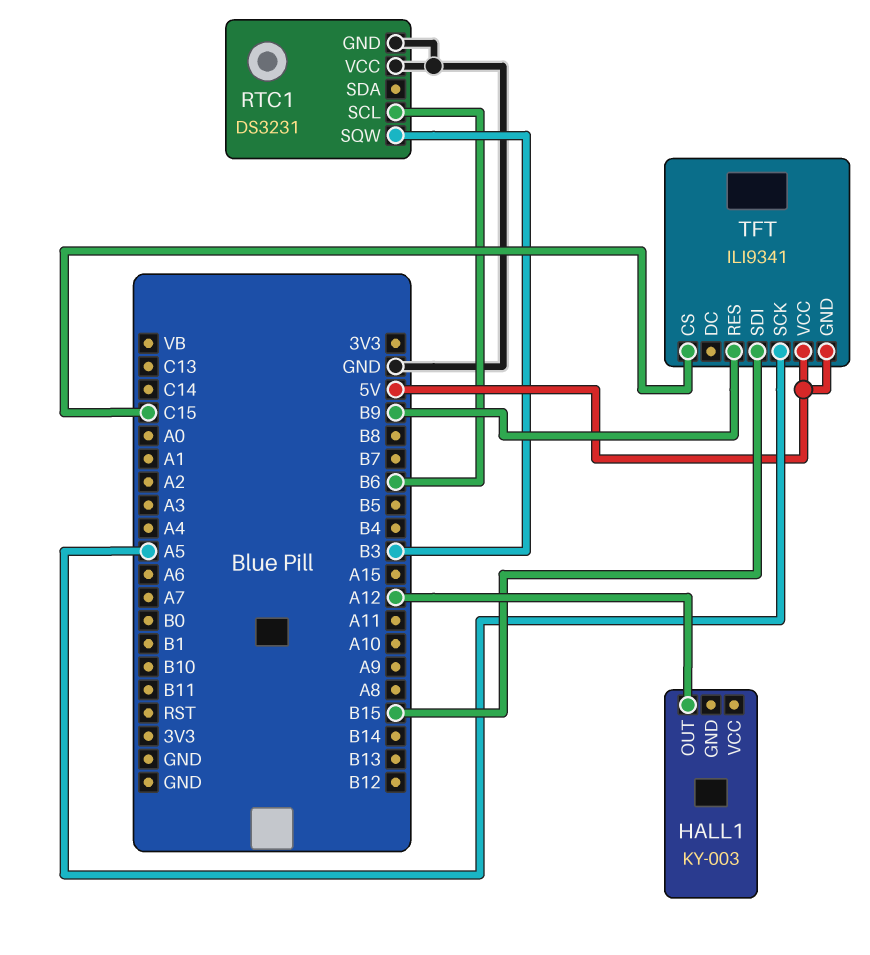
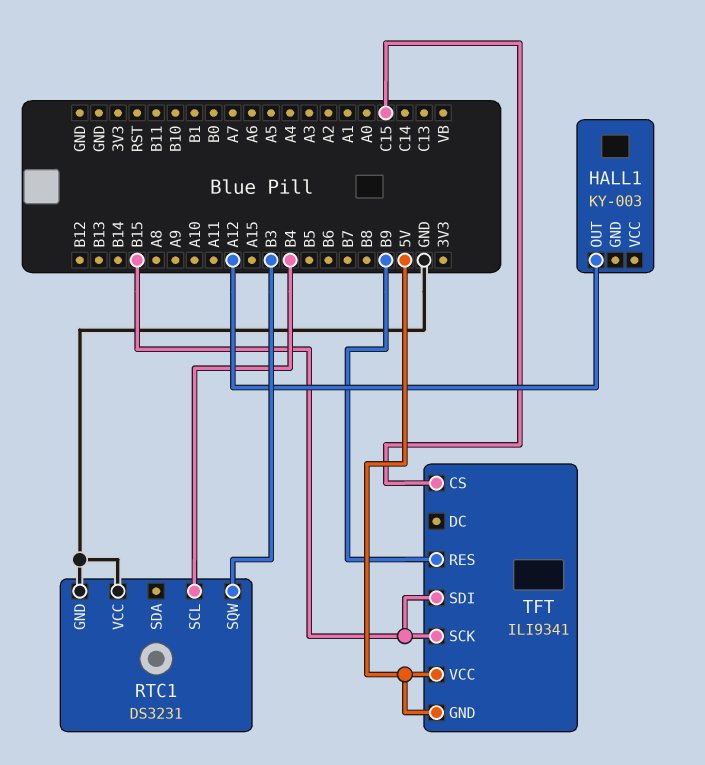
RTC1 pin SCL: B6 -> B4
TFT pin SCK: A5 -> B15

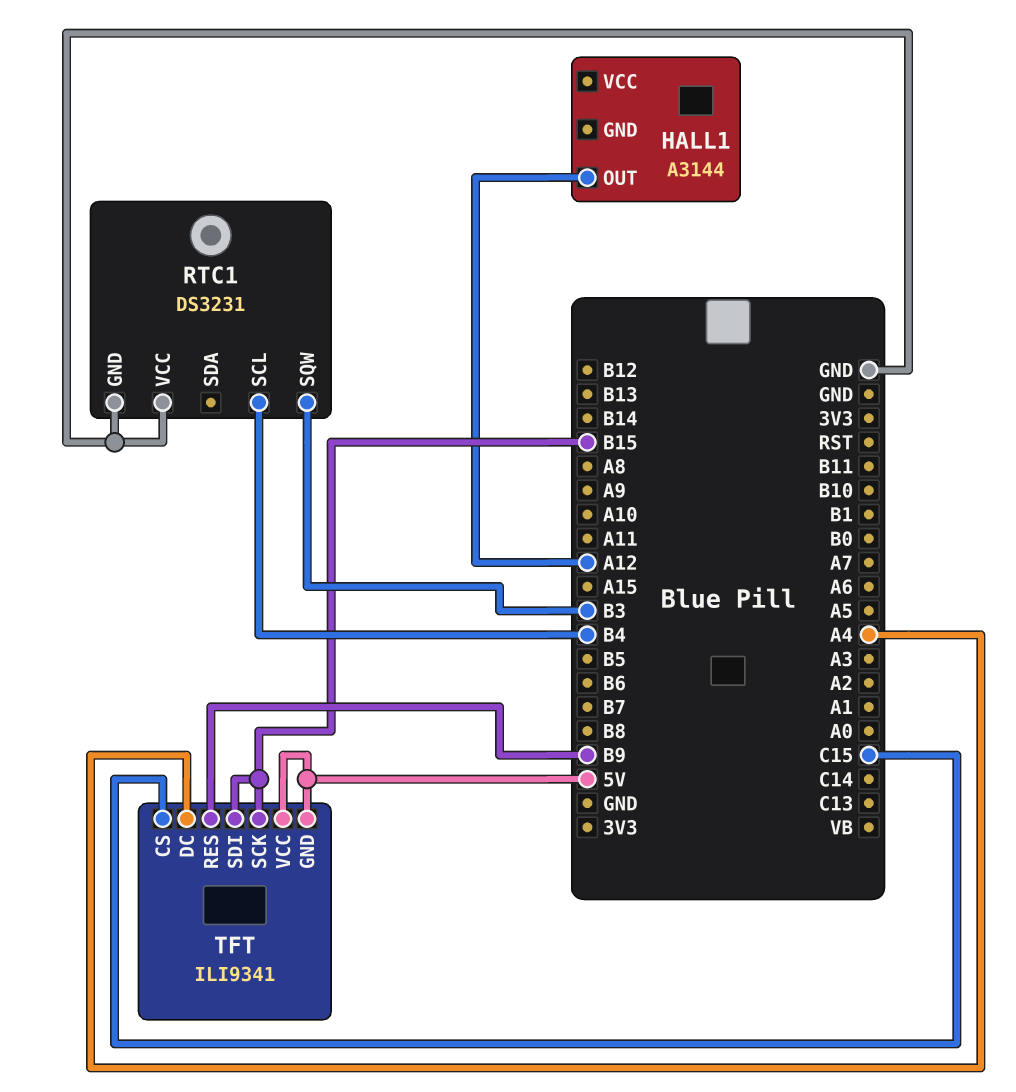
HALL1: KY-003 -> A3144
TFT pin DC: none -> A4

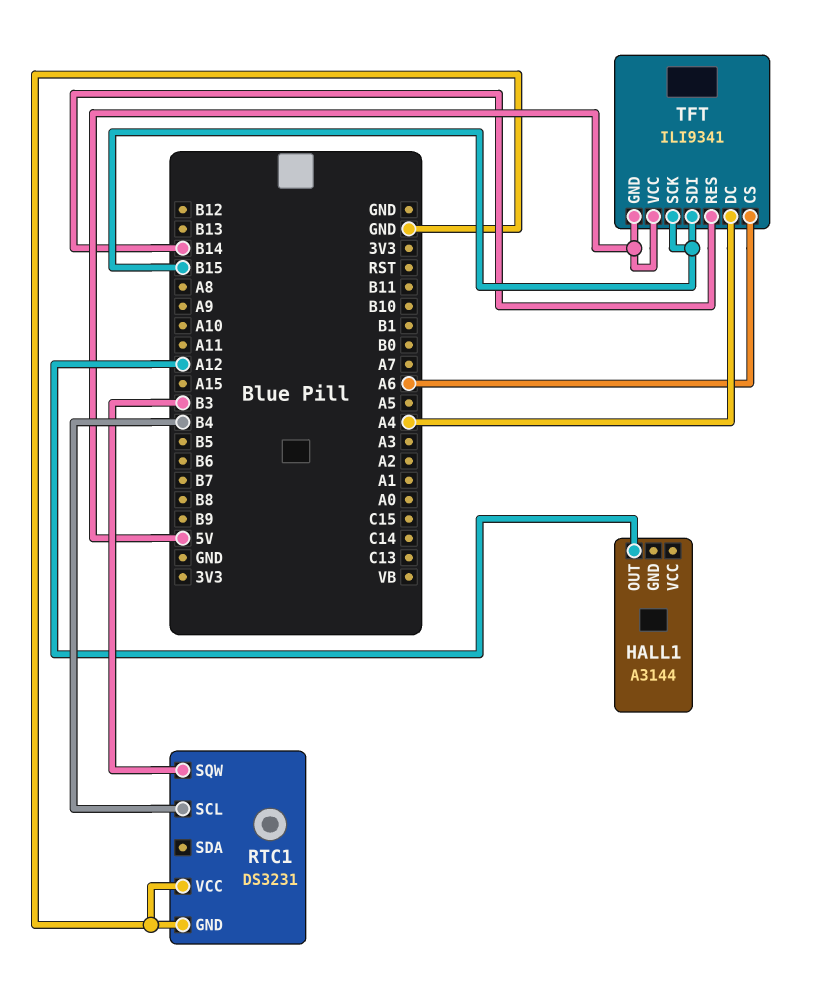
TFT pin CS: C15 -> A6
TFT pin RES: B9 -> B14

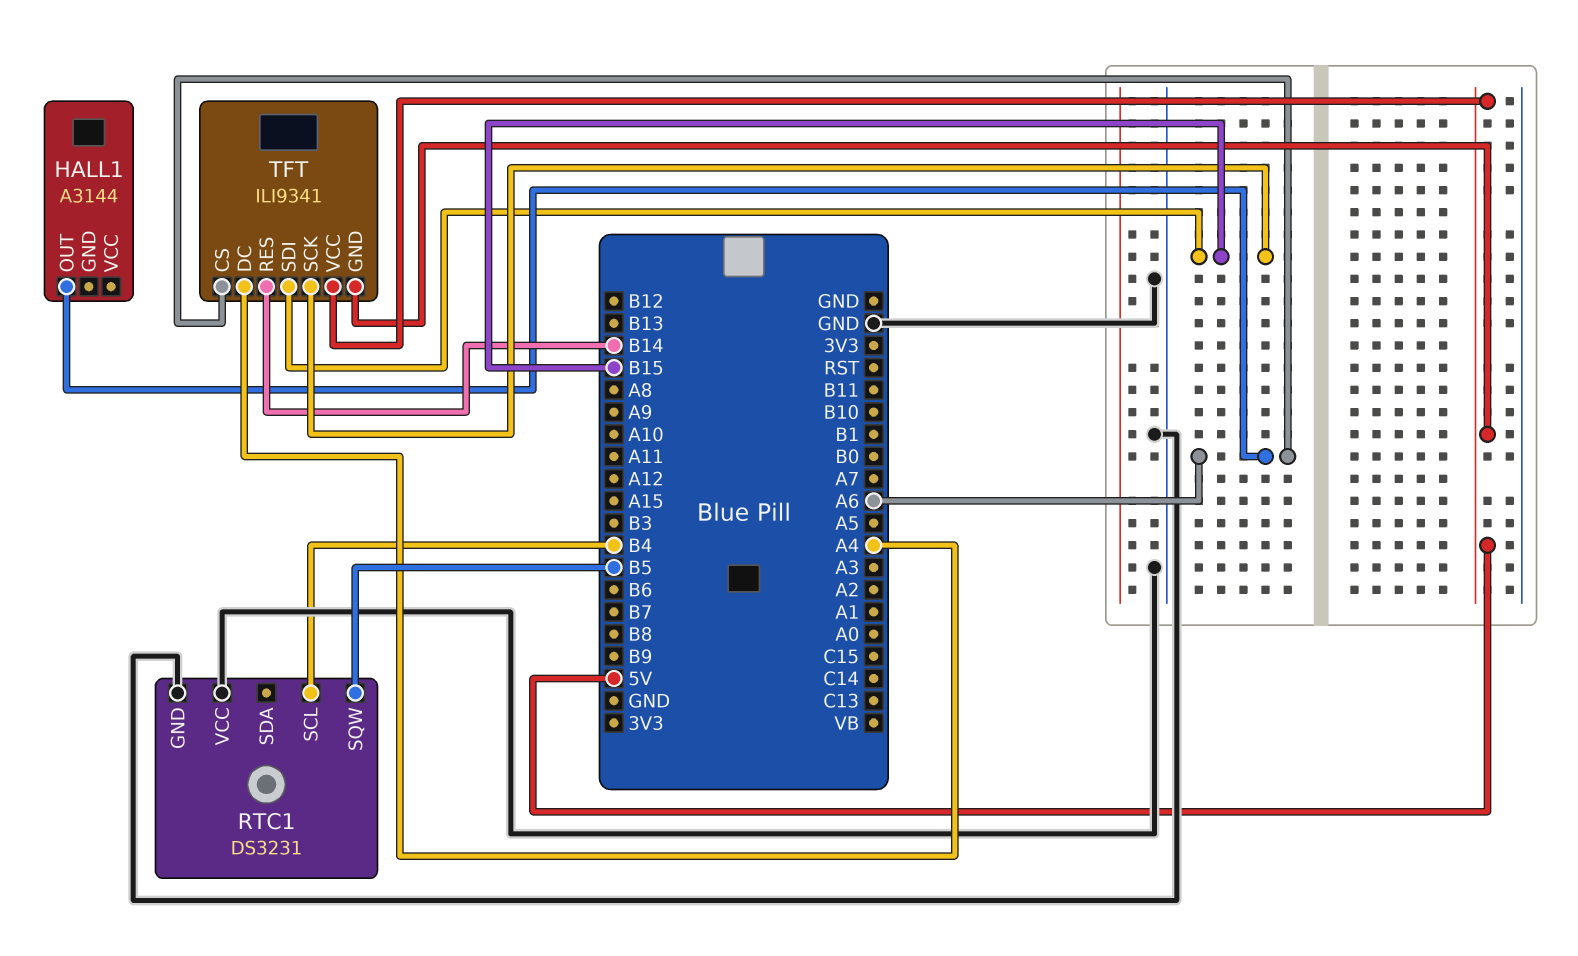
HALL1 pin OUT: A12 -> A6
RTC1 pin SQW: B3 -> B5

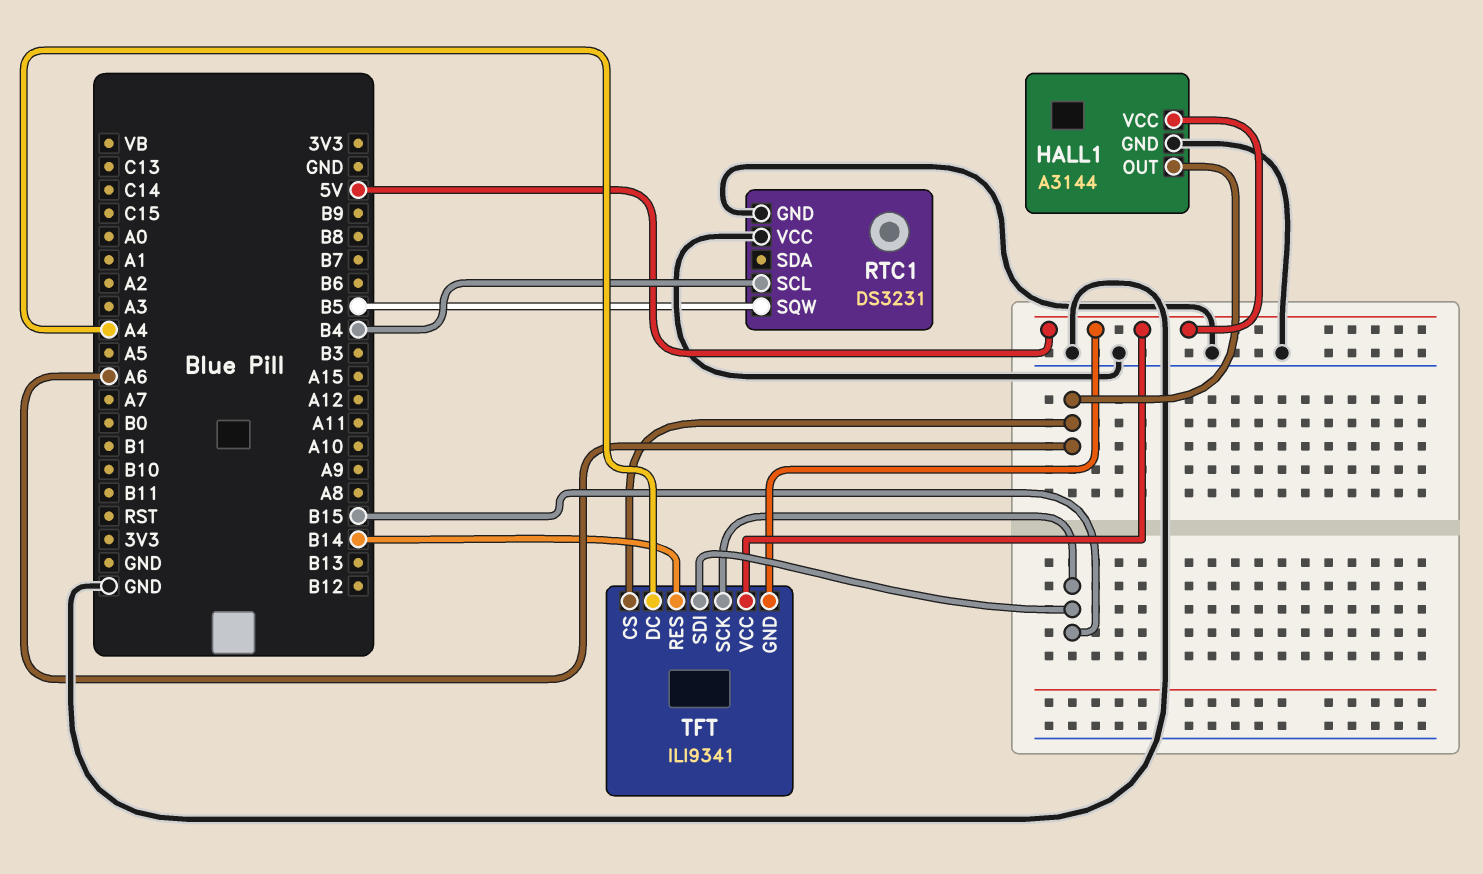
HALL1 pin GND: none -> GND
HALL1 pin VCC: none -> 5V

